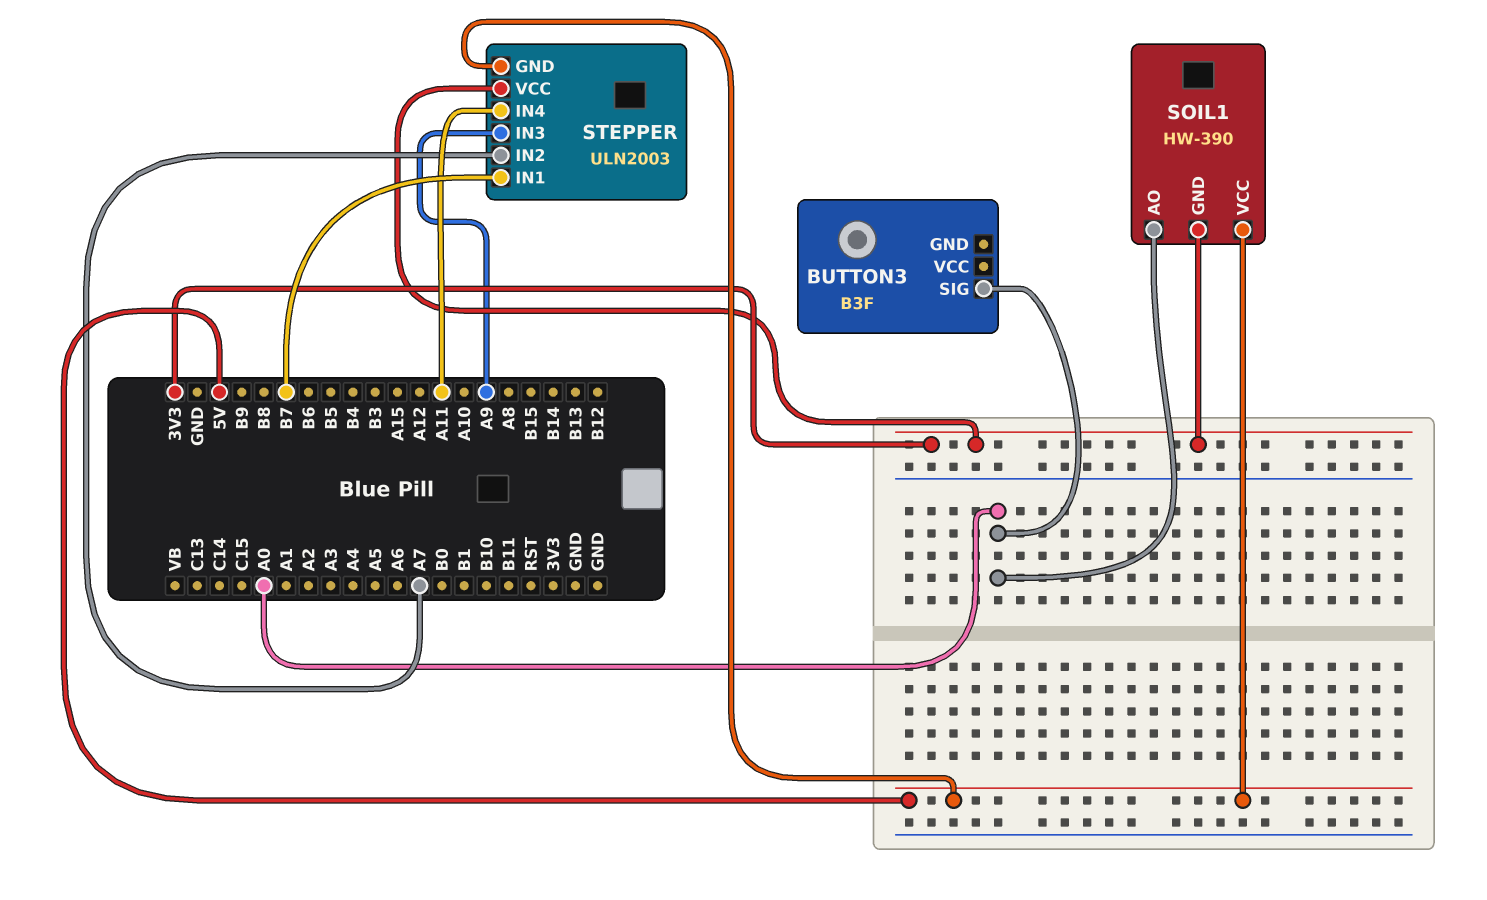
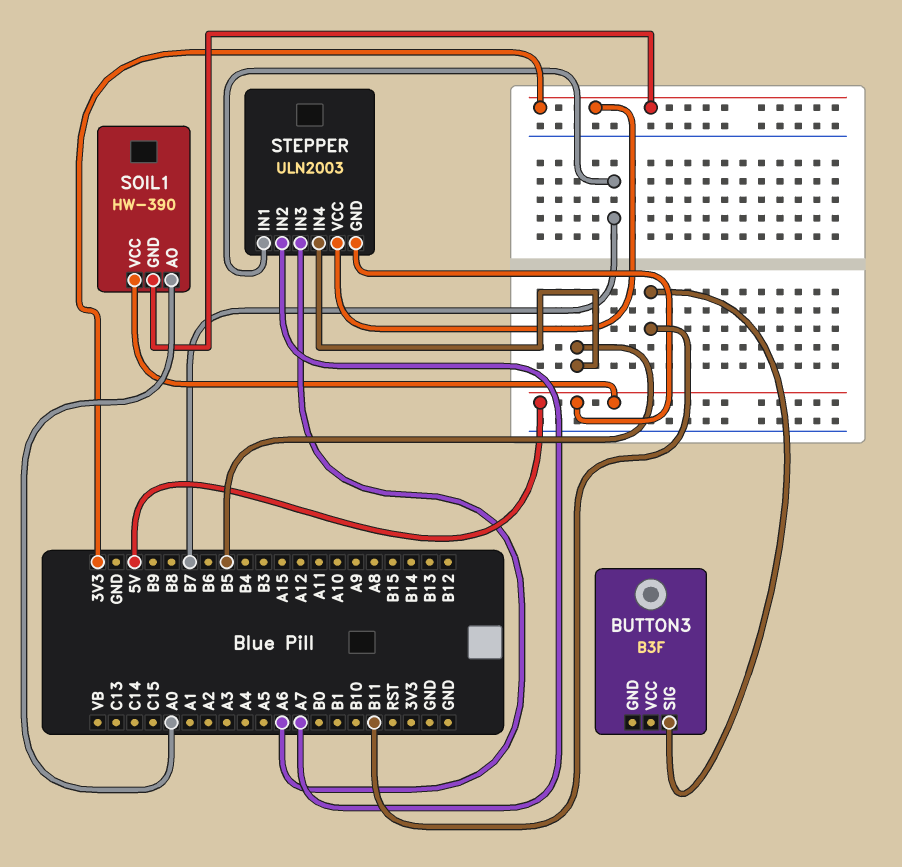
BUTTON3 pin SIG: A0 -> B11
STEPPER pin IN3: A9 -> A6
STEPPER pin IN4: A11 -> B5

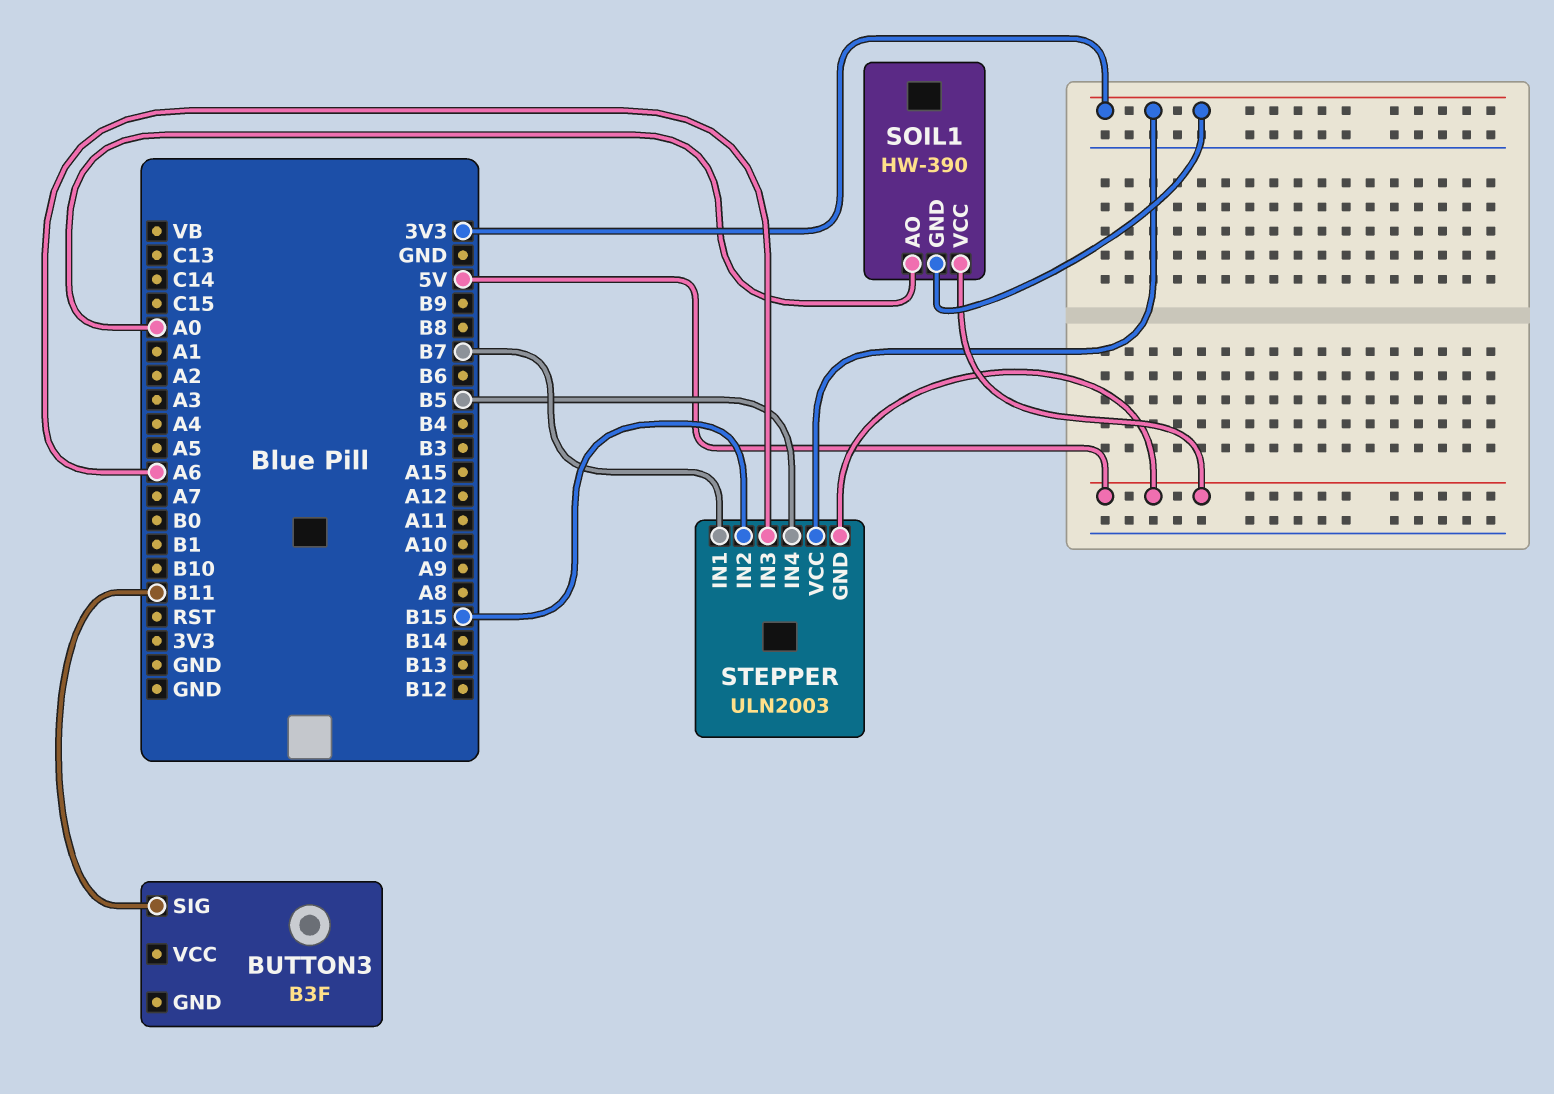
STEPPER pin IN2: A7 -> B15

